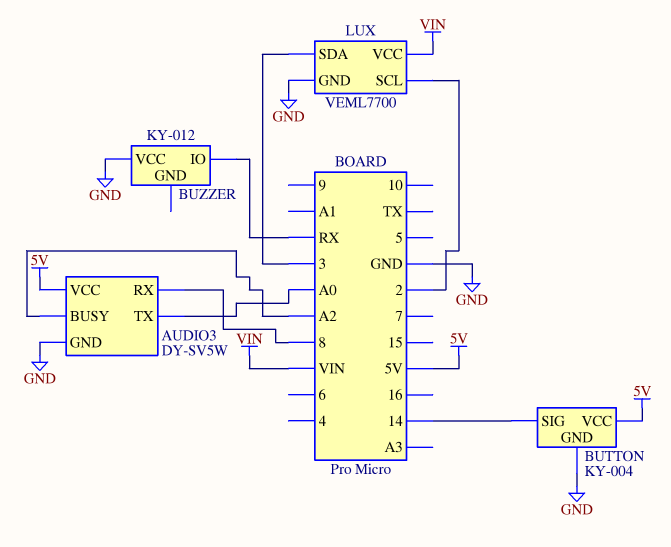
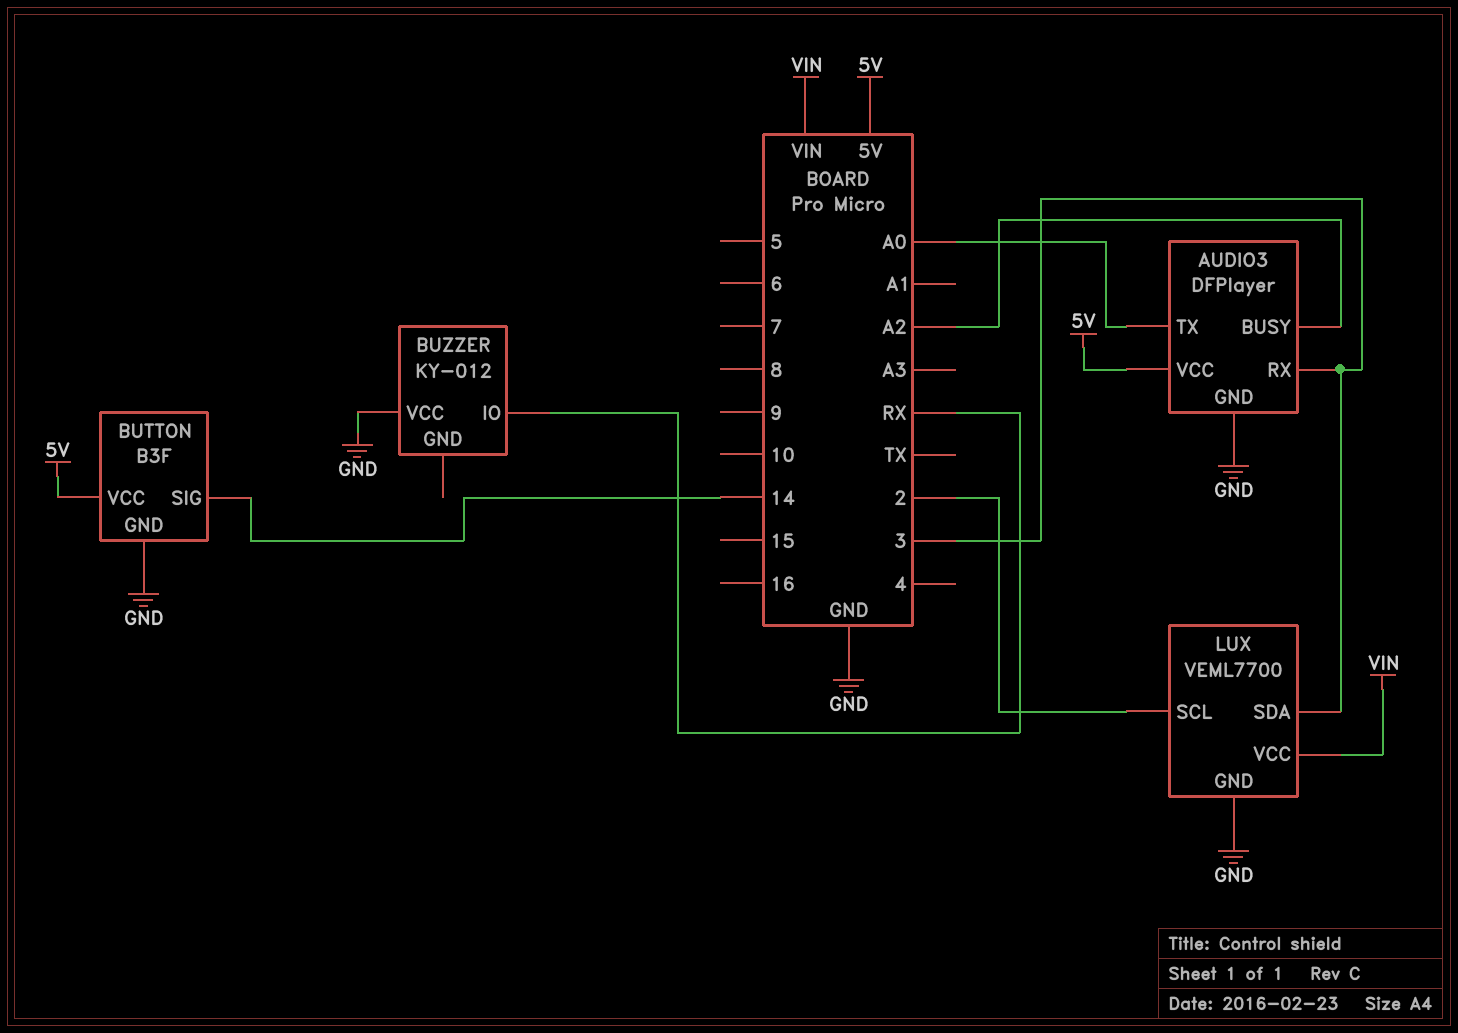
AUDIO3: DY-SV5W -> DFPlayer
AUDIO3 pin RX: 8 -> 3
BUTTON: KY-004 -> B3F

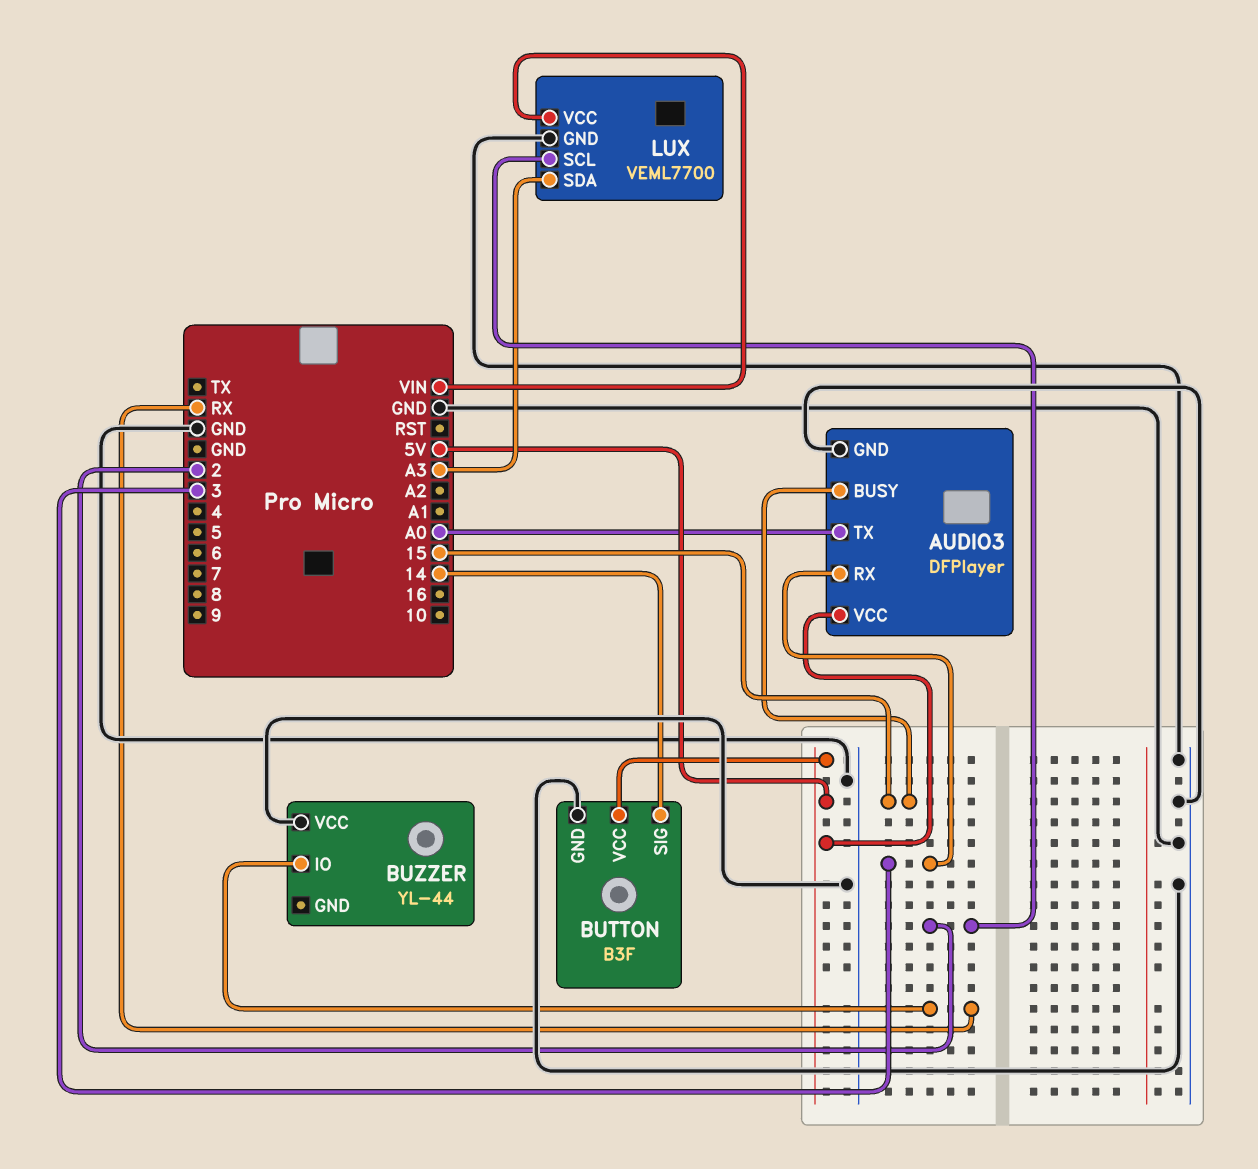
AUDIO3 pin BUSY: A2 -> 15
BUZZER: KY-012 -> YL-44
LUX pin SDA: 3 -> A3

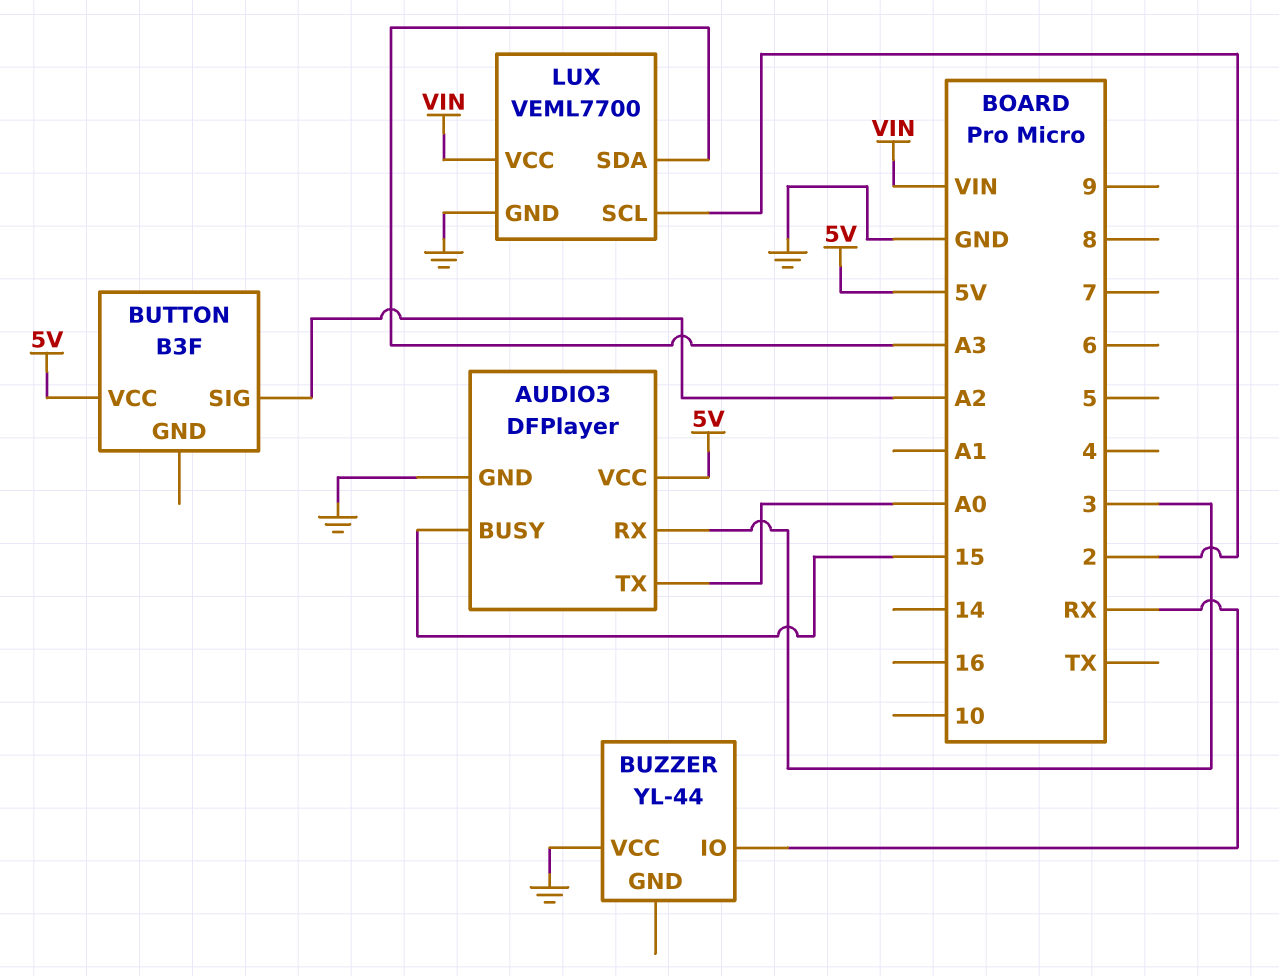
BUTTON pin GND: GND -> none
BUTTON pin SIG: 14 -> A2

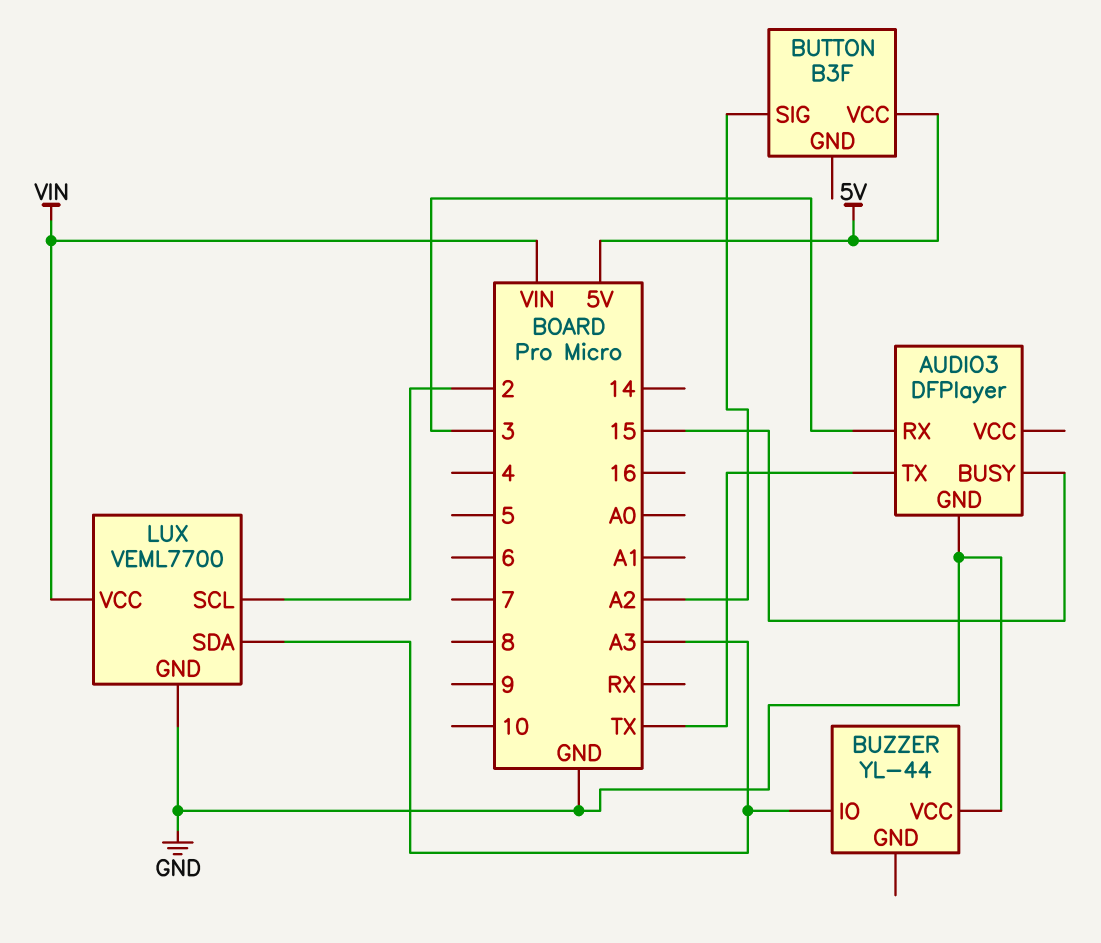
AUDIO3 pin TX: A0 -> TX
AUDIO3 pin VCC: 5V -> none
BUZZER pin IO: RX -> A3

